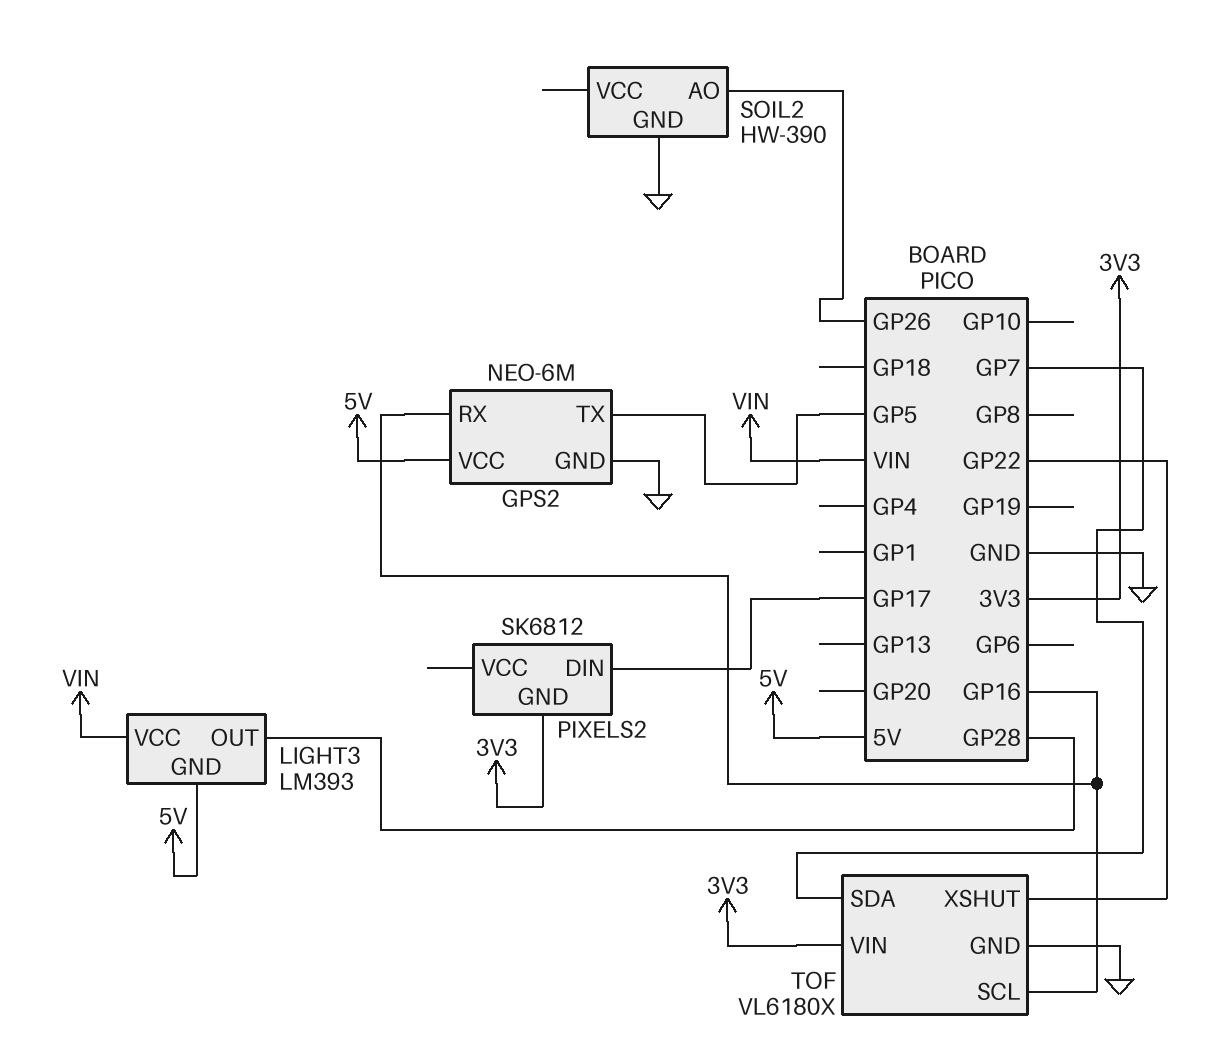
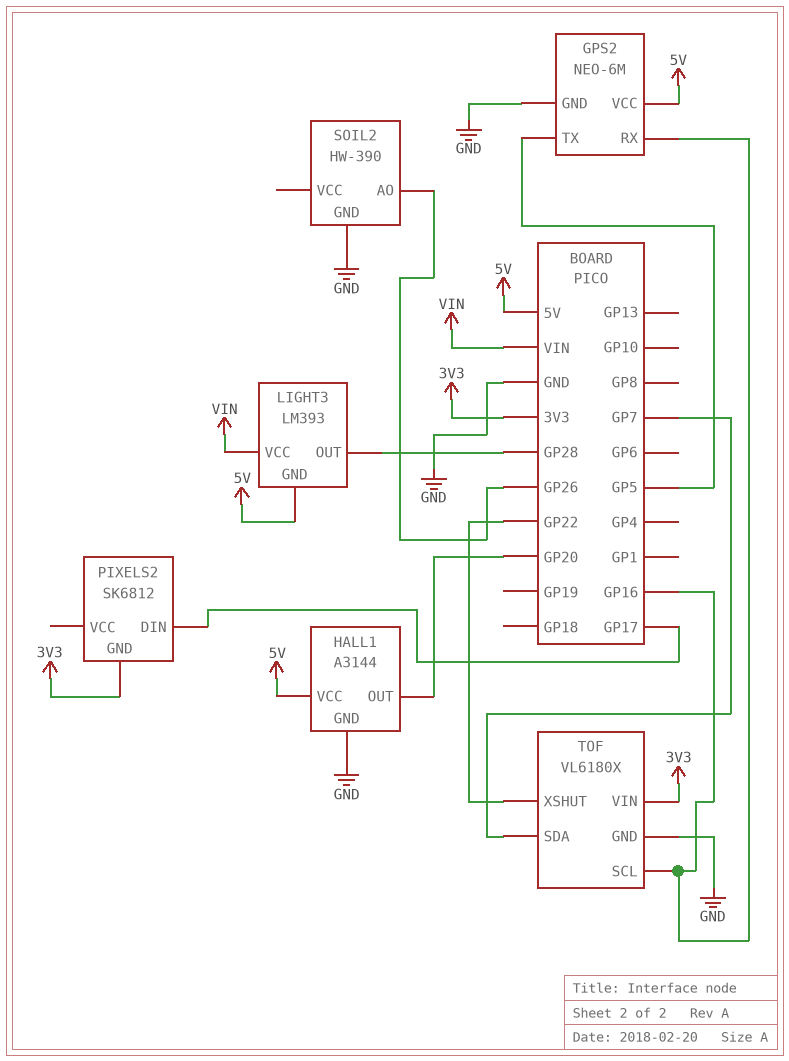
HALL1: none -> A3144
HALL1 pin GND: none -> GND
HALL1 pin OUT: none -> GP20
HALL1 pin VCC: none -> 5V

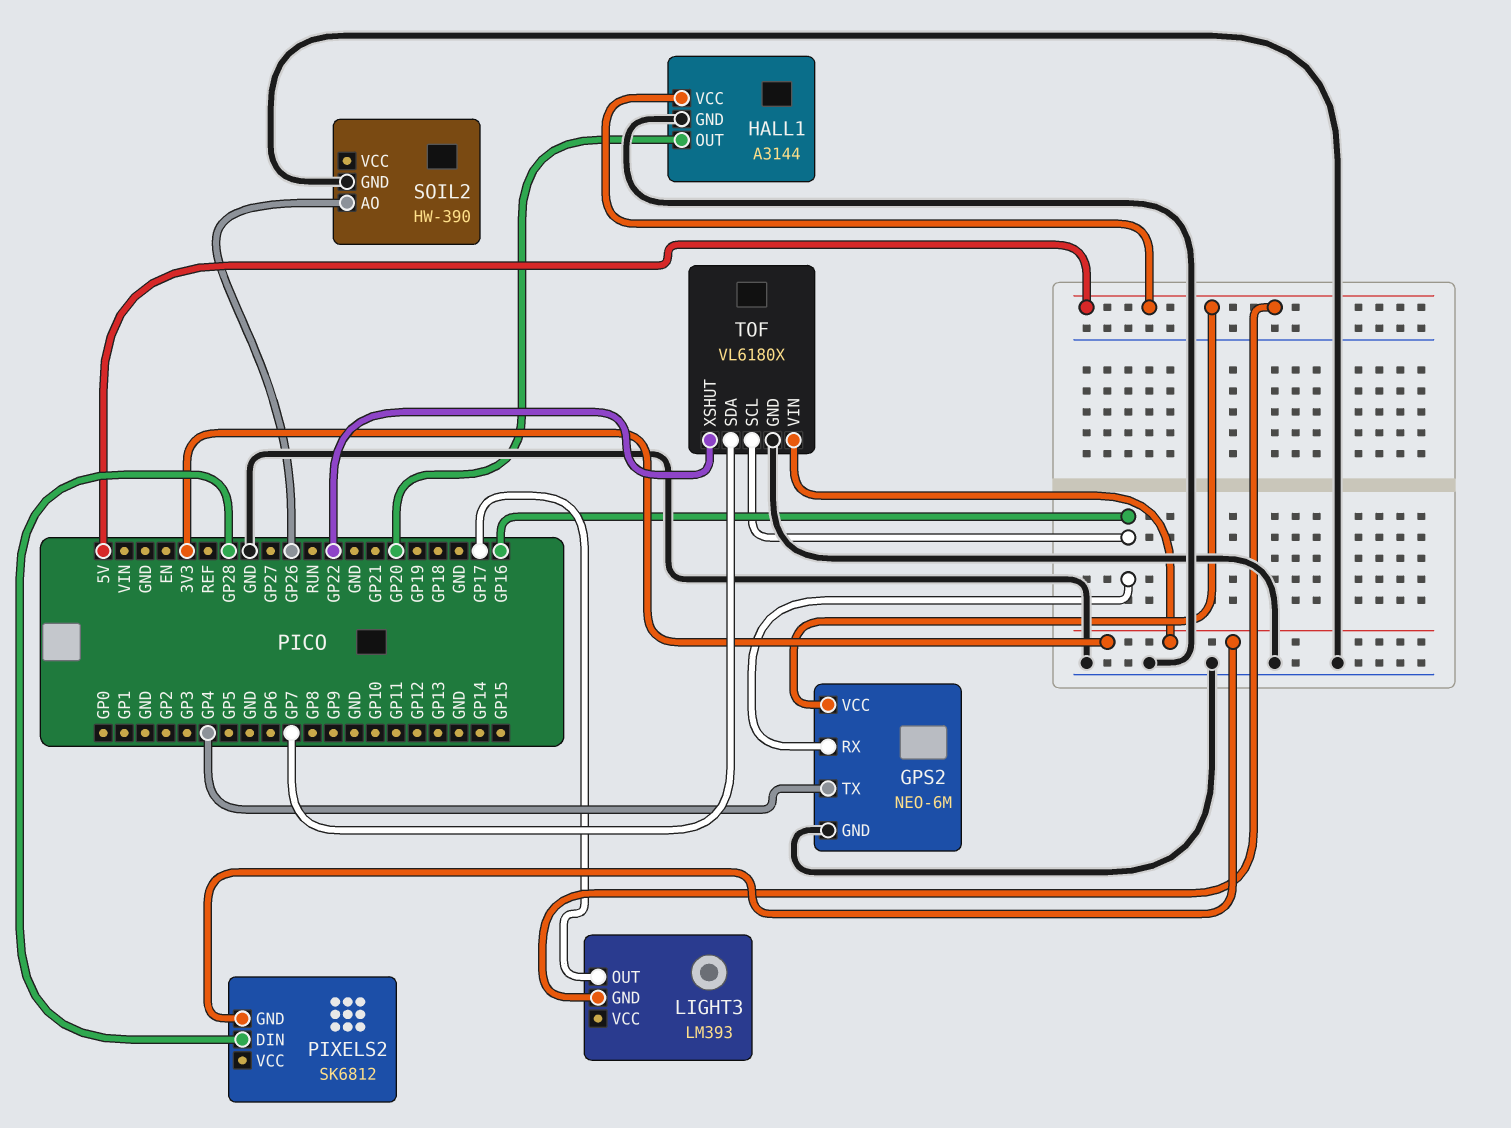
GPS2 pin TX: GP5 -> GP4
LIGHT3 pin OUT: GP28 -> GP17
LIGHT3 pin VCC: VIN -> none
PIXELS2 pin DIN: GP17 -> GP28

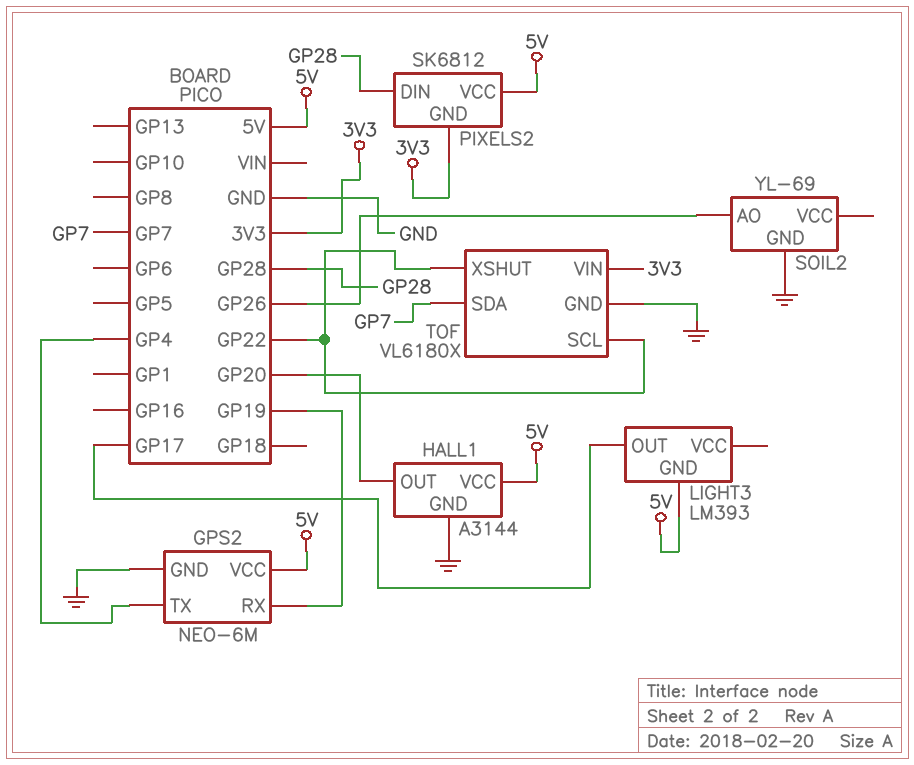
GPS2 pin RX: GP16 -> GP19
PIXELS2 pin VCC: none -> 5V
SOIL2: HW-390 -> YL-69
TOF pin SCL: GP16 -> GP22

